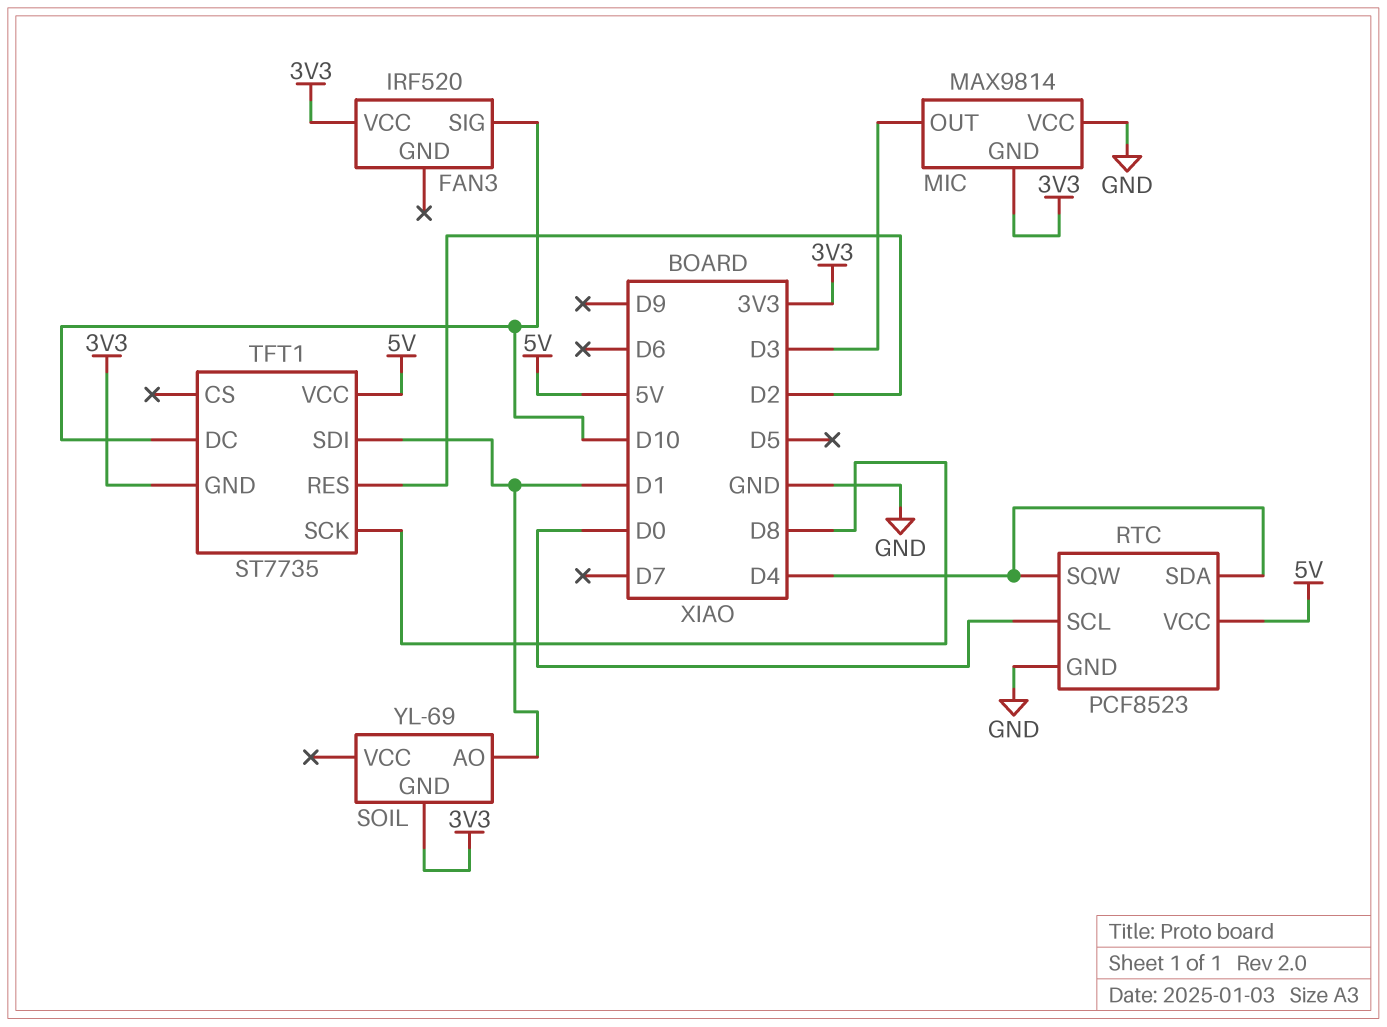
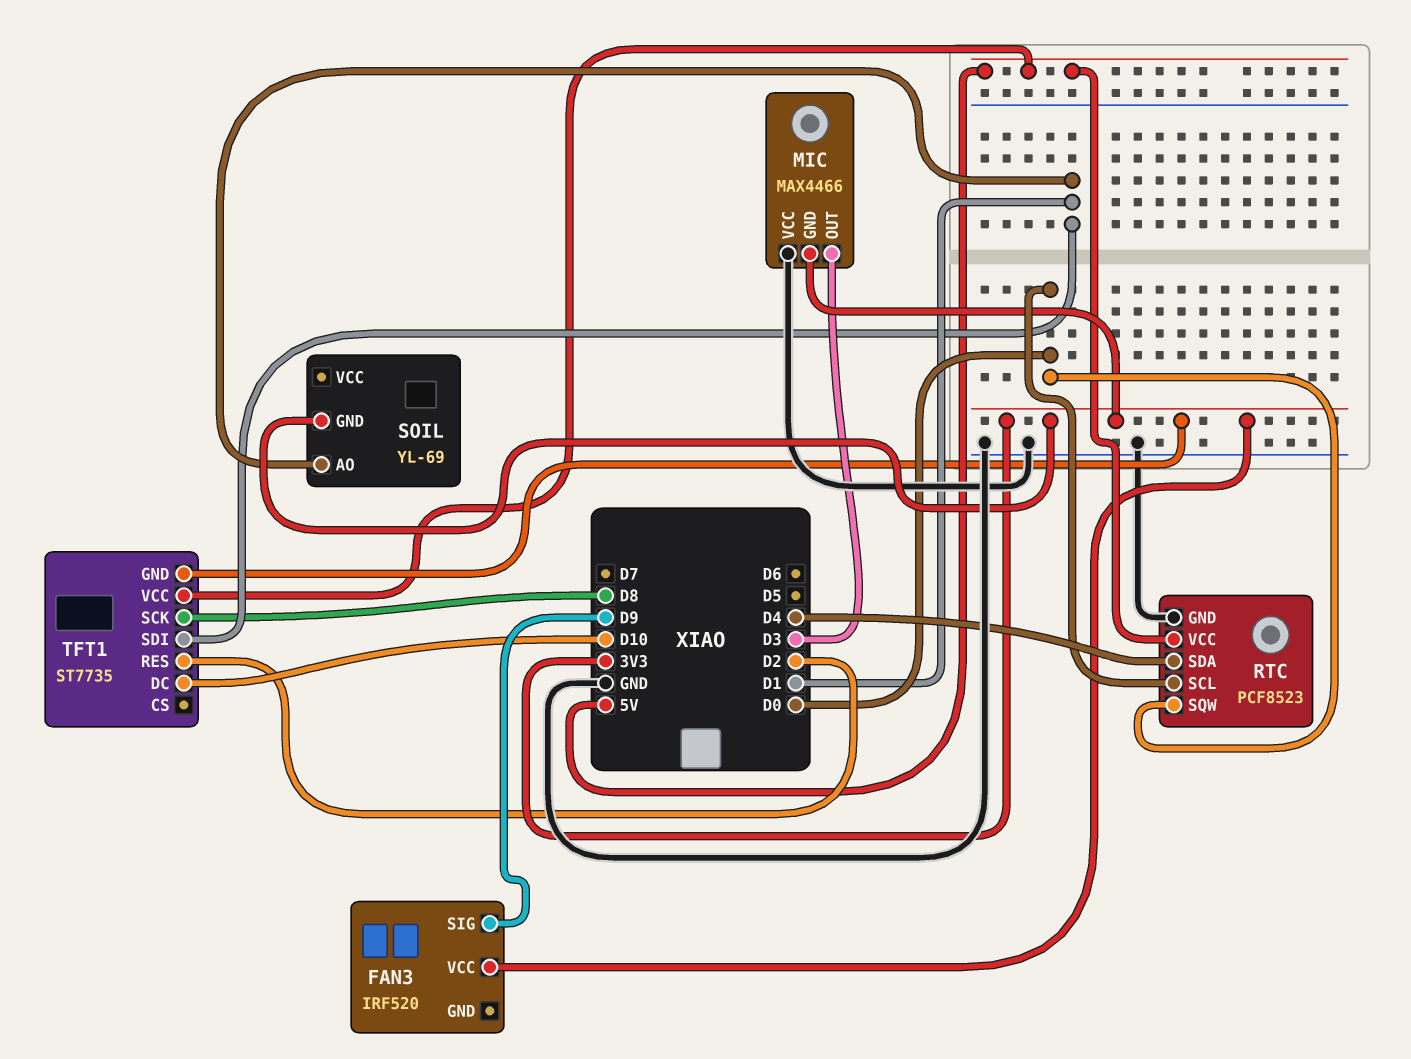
FAN3 pin SIG: D10 -> D9
MIC: MAX9814 -> MAX4466
RTC pin SQW: D4 -> D0

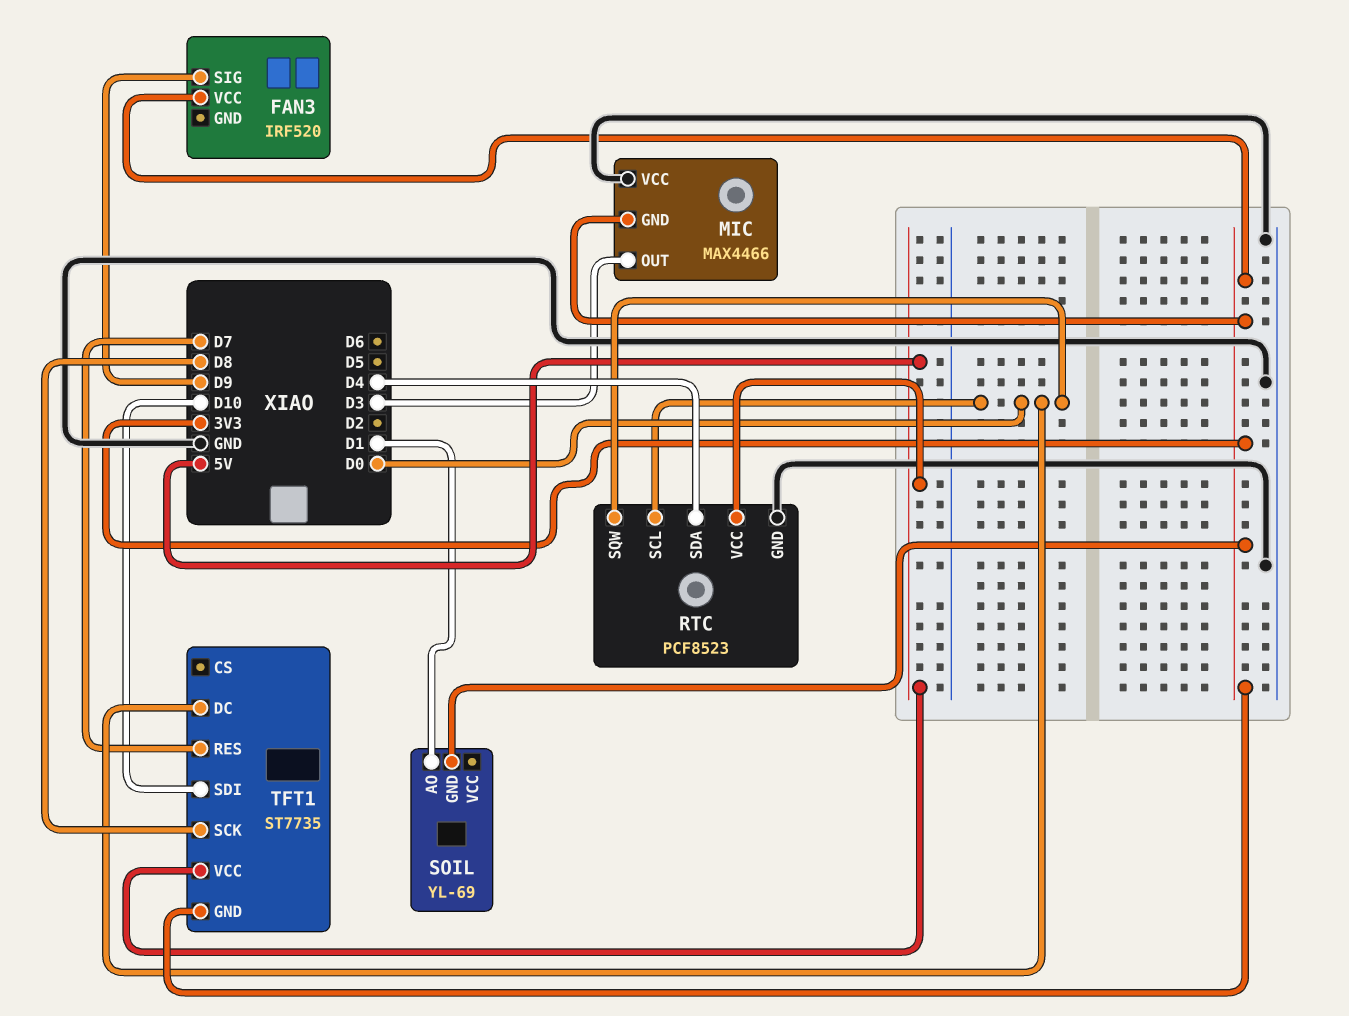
TFT1 pin DC: D10 -> D0
TFT1 pin RES: D2 -> D7
TFT1 pin SDI: D1 -> D10

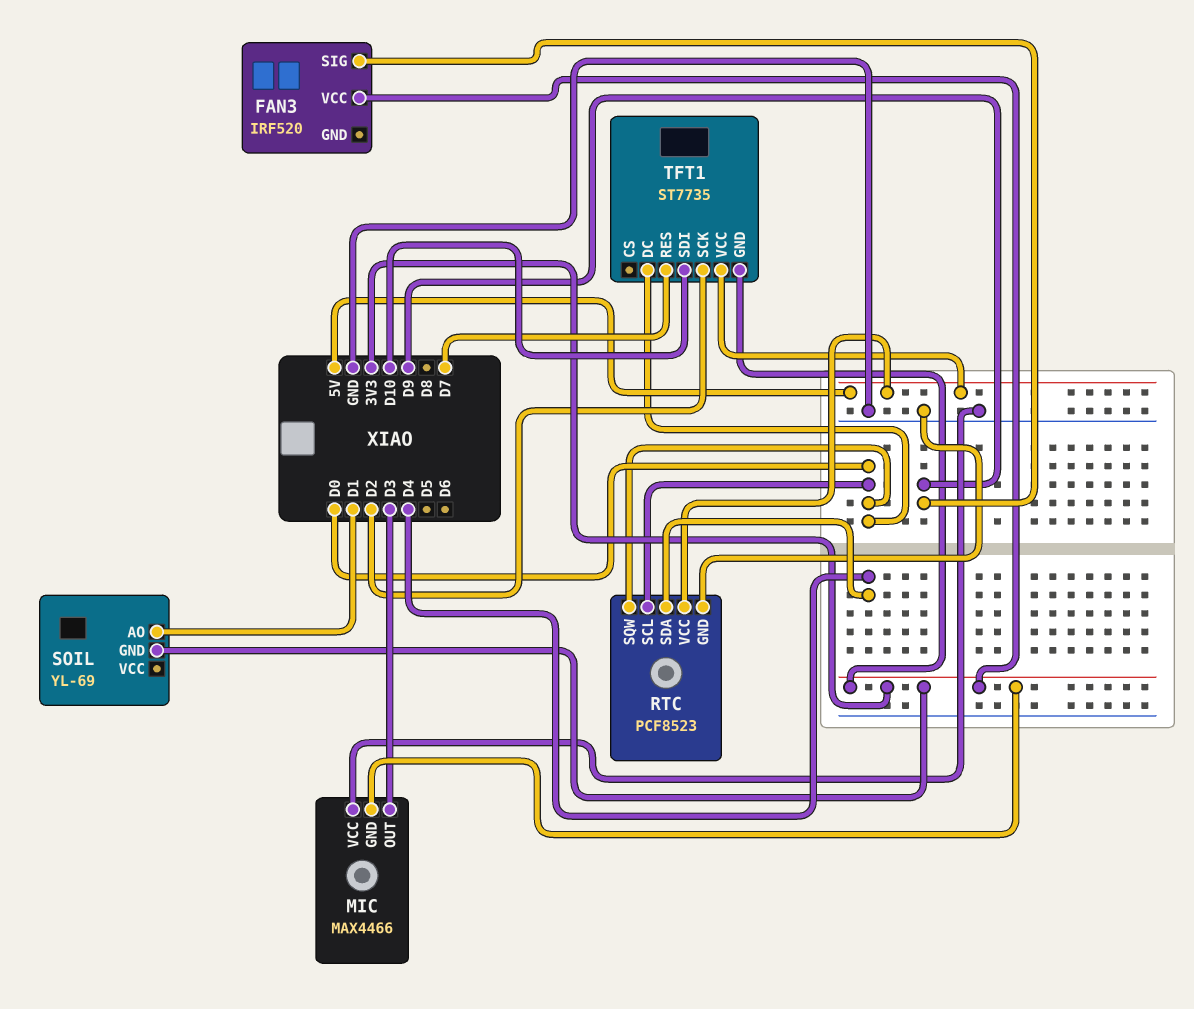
TFT1 pin SCK: D8 -> D2

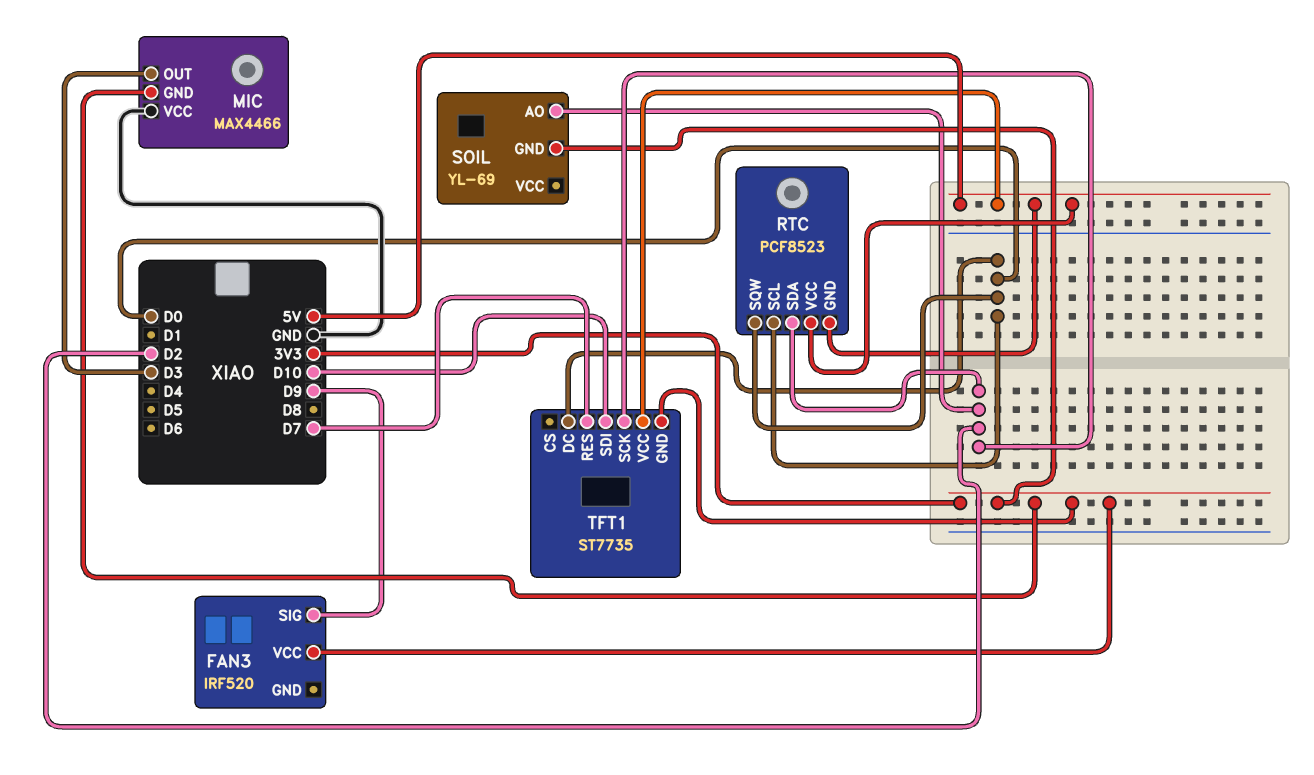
RTC pin GND: GND -> 5V
RTC pin SDA: D4 -> D2
SOIL pin AO: D1 -> D2

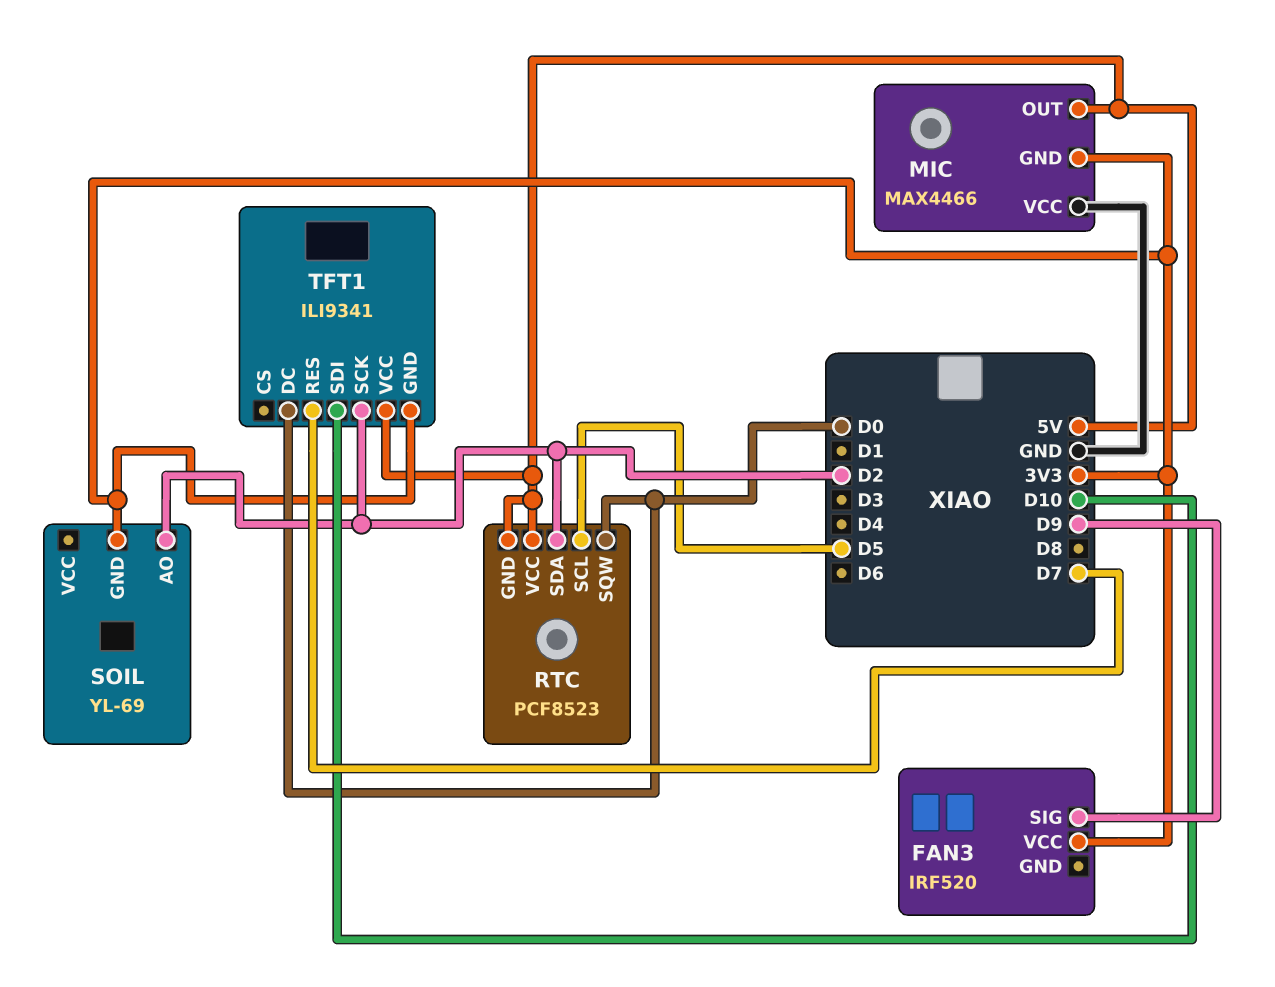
MIC pin OUT: D3 -> 5V
RTC pin SCL: D0 -> D5
TFT1: ST7735 -> ILI9341

